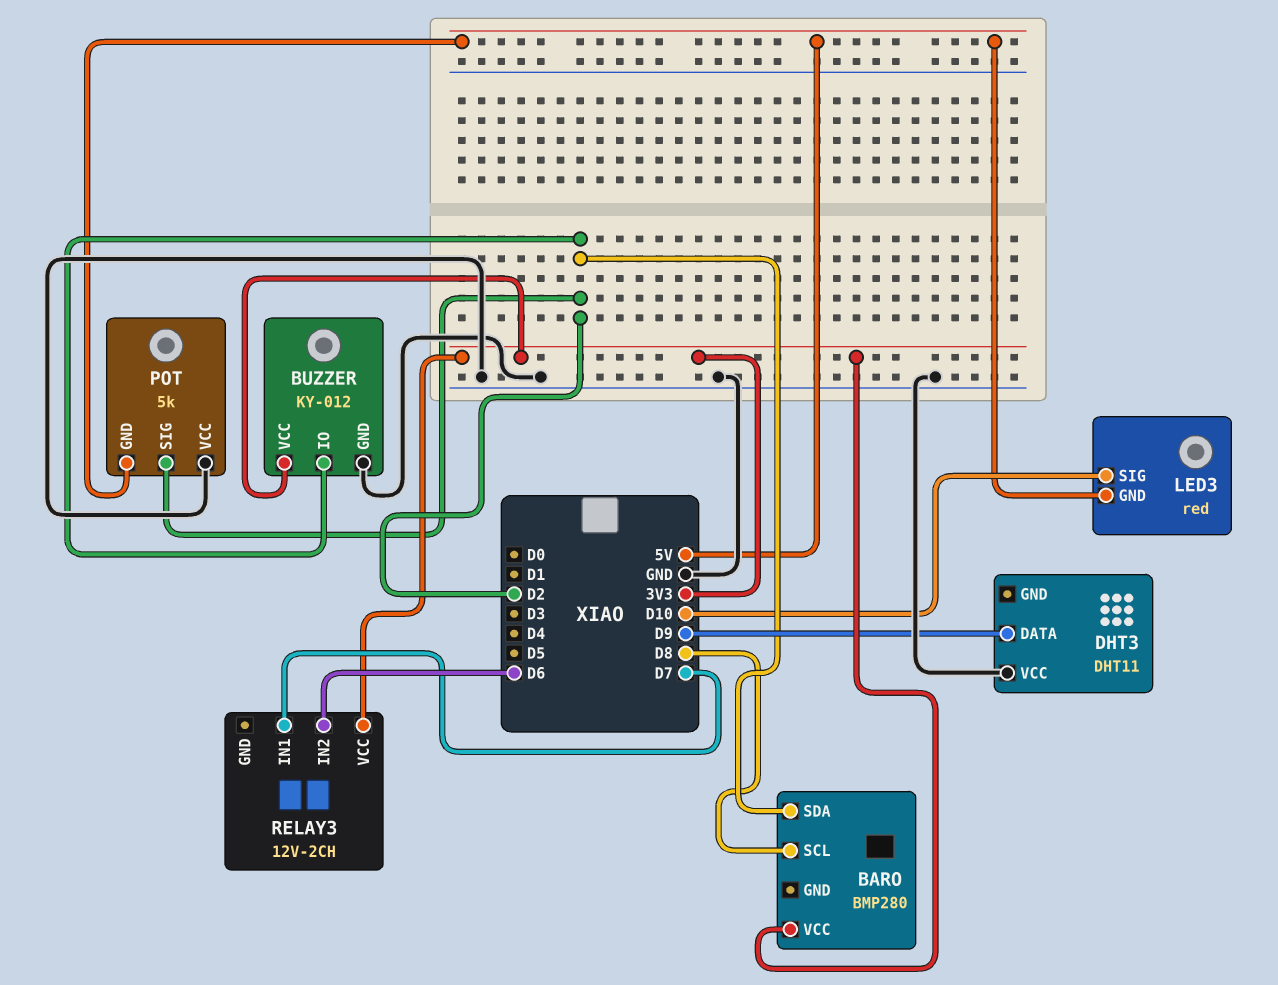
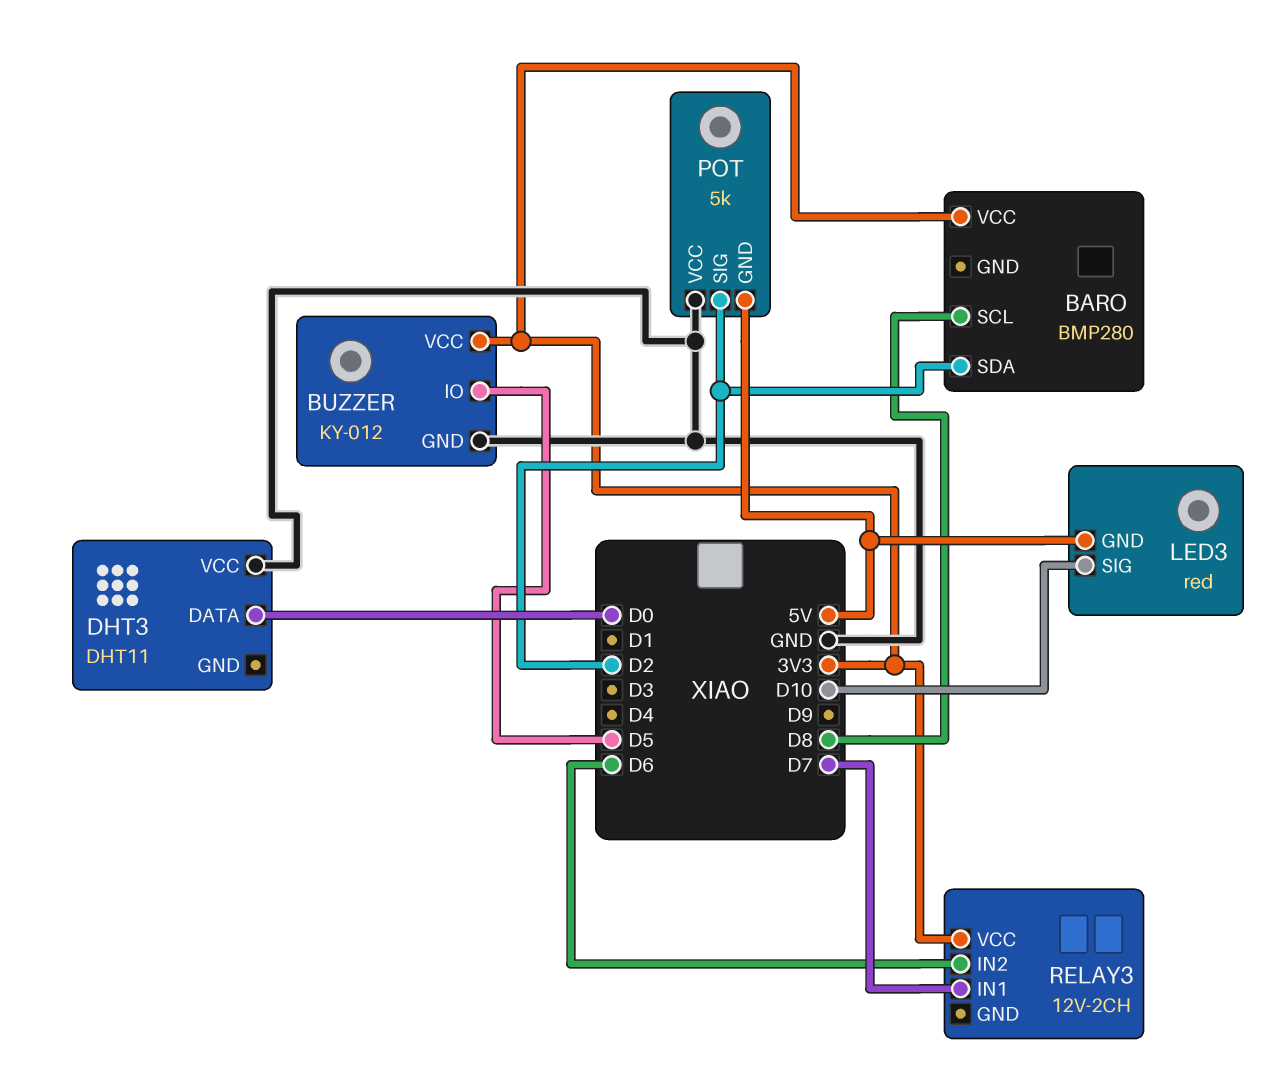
BUZZER pin IO: D2 -> D5
DHT3 pin DATA: D9 -> D0

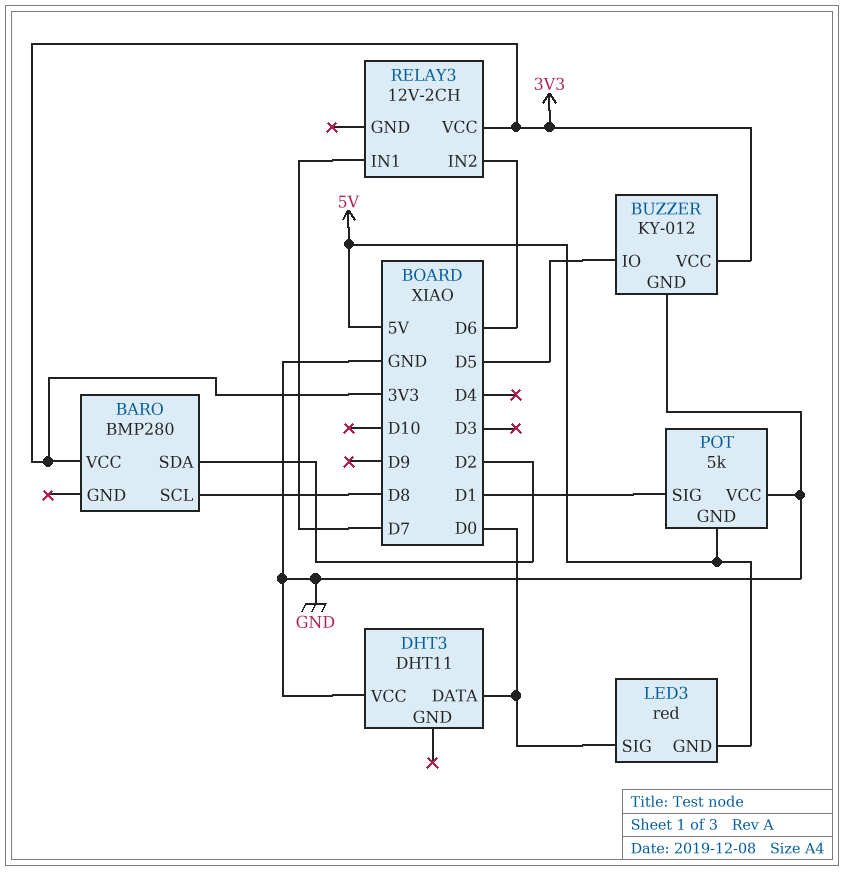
LED3 pin SIG: D10 -> D0
POT pin SIG: D2 -> D1

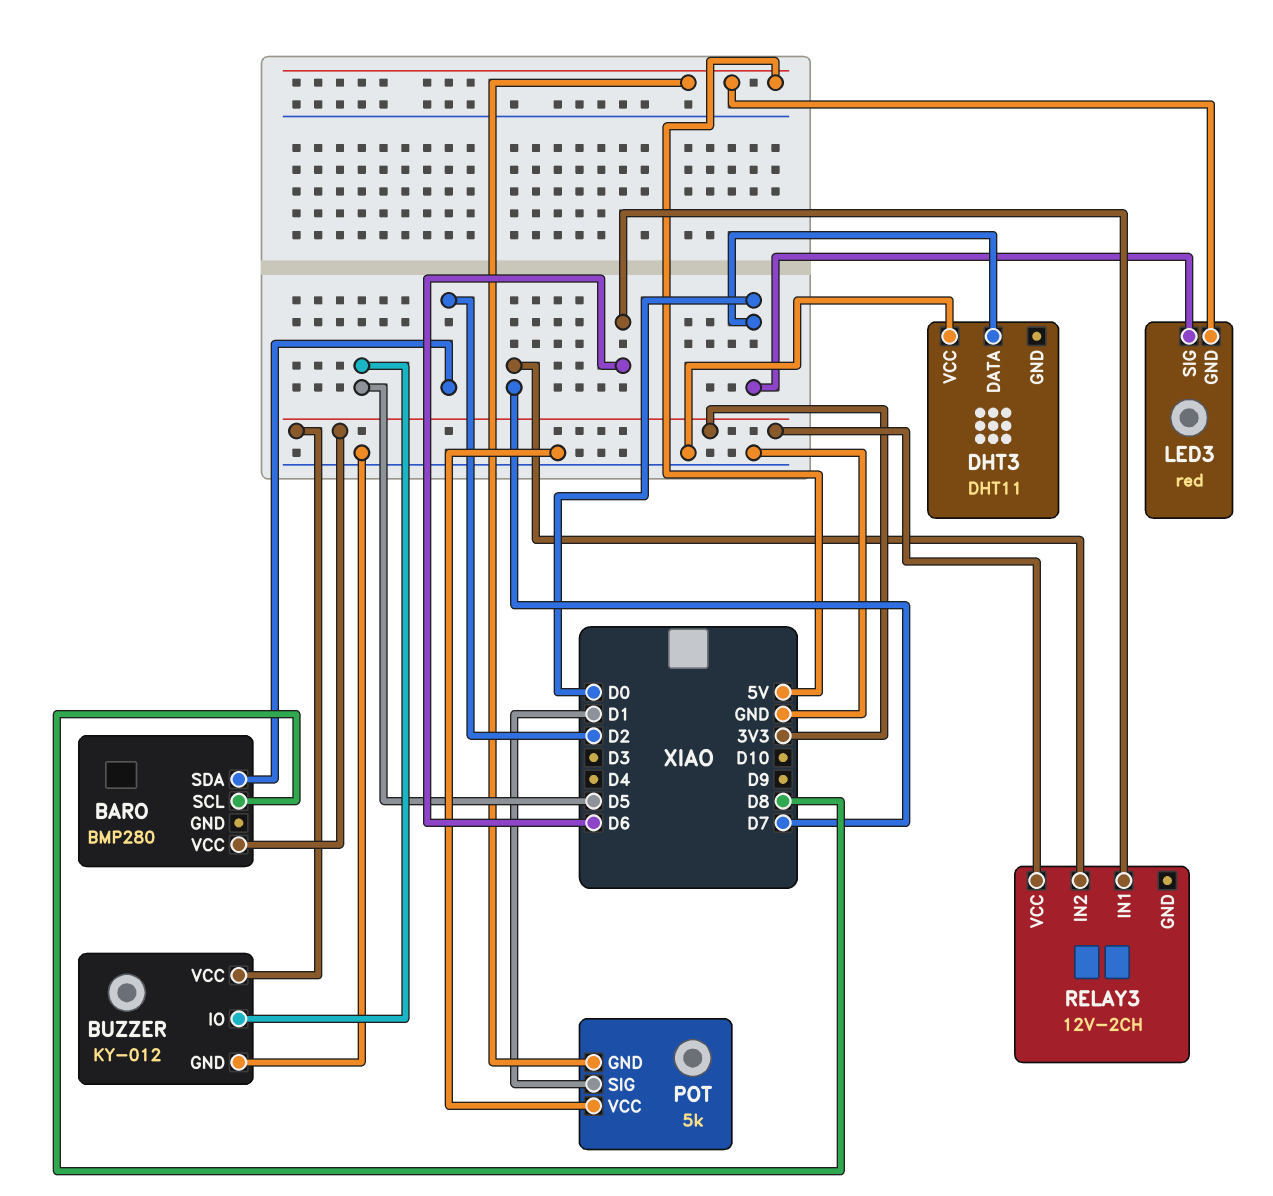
RELAY3 pin IN1: D7 -> D6
RELAY3 pin IN2: D6 -> D7

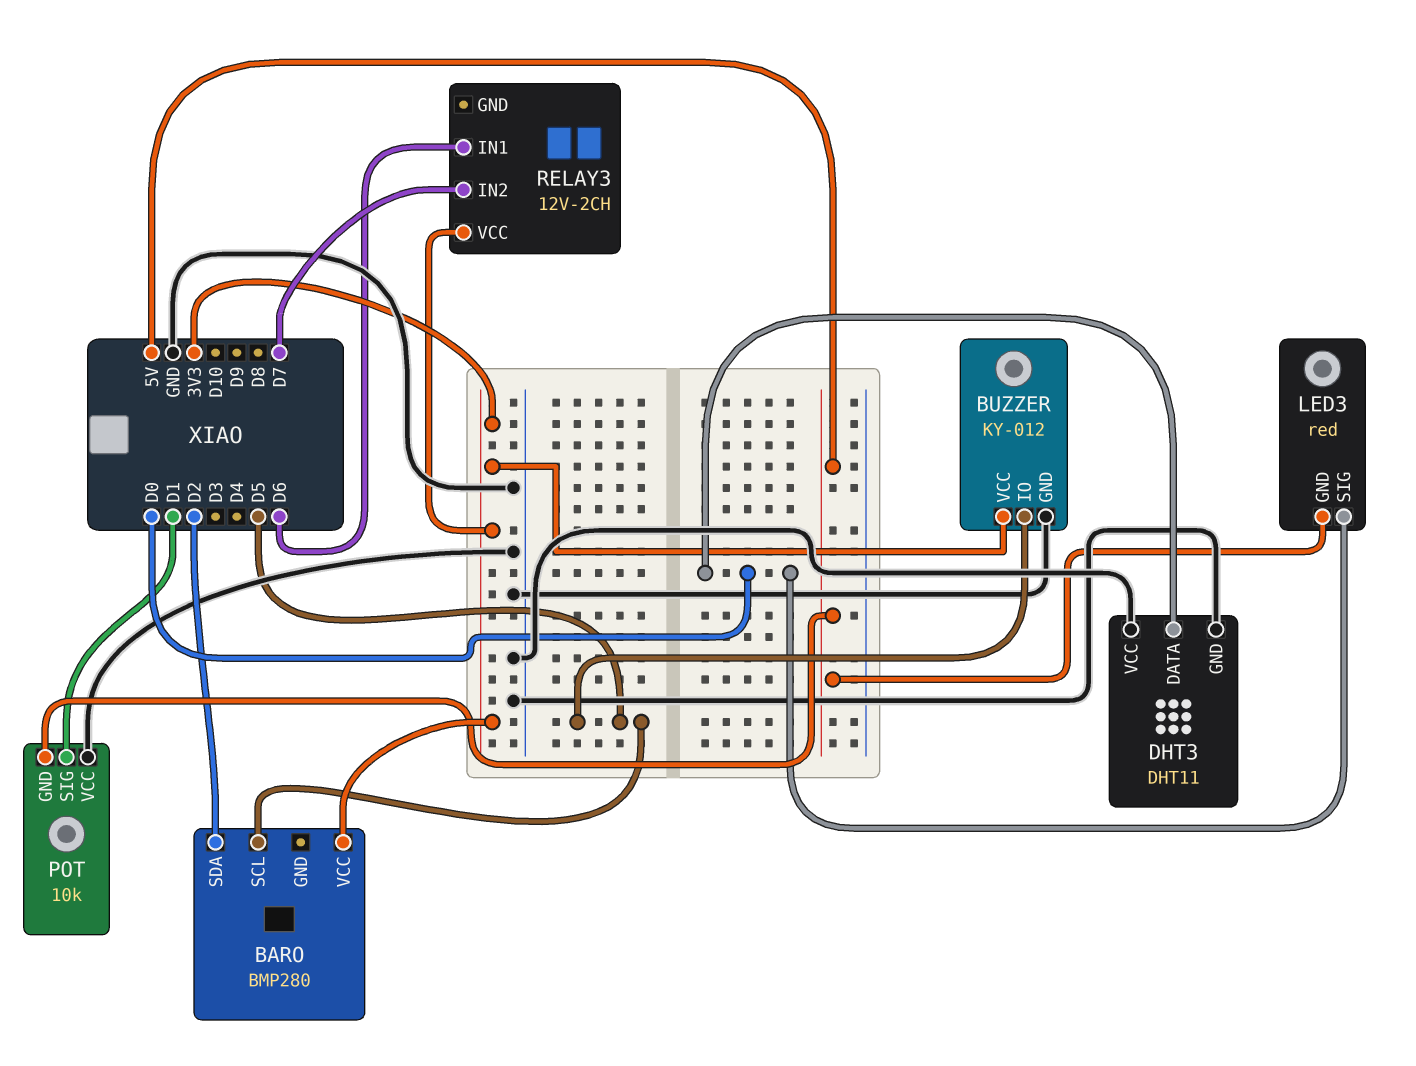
BARO pin SCL: D8 -> D5
DHT3 pin GND: none -> GND
POT: 5k -> 10k

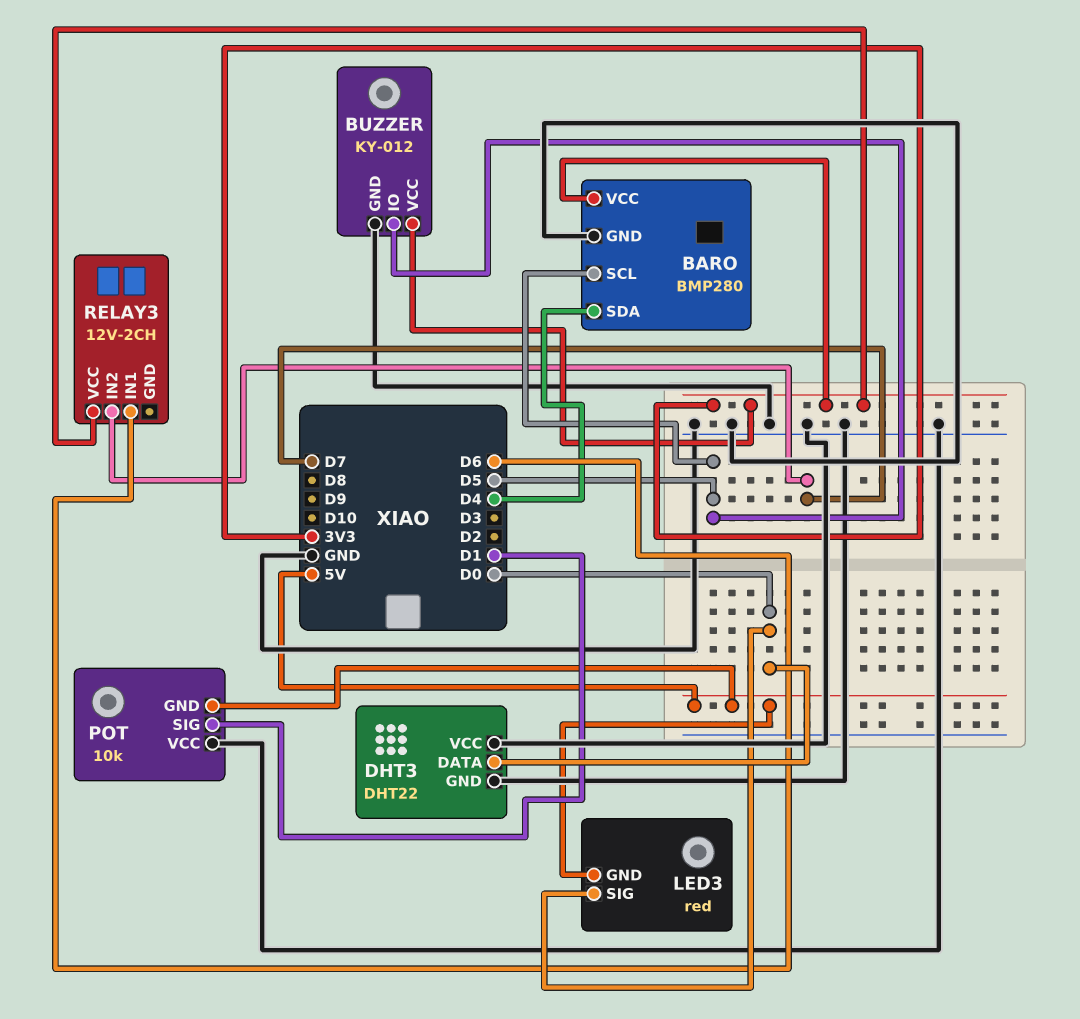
BARO pin GND: none -> GND
BARO pin SDA: D2 -> D4
DHT3: DHT11 -> DHT22

